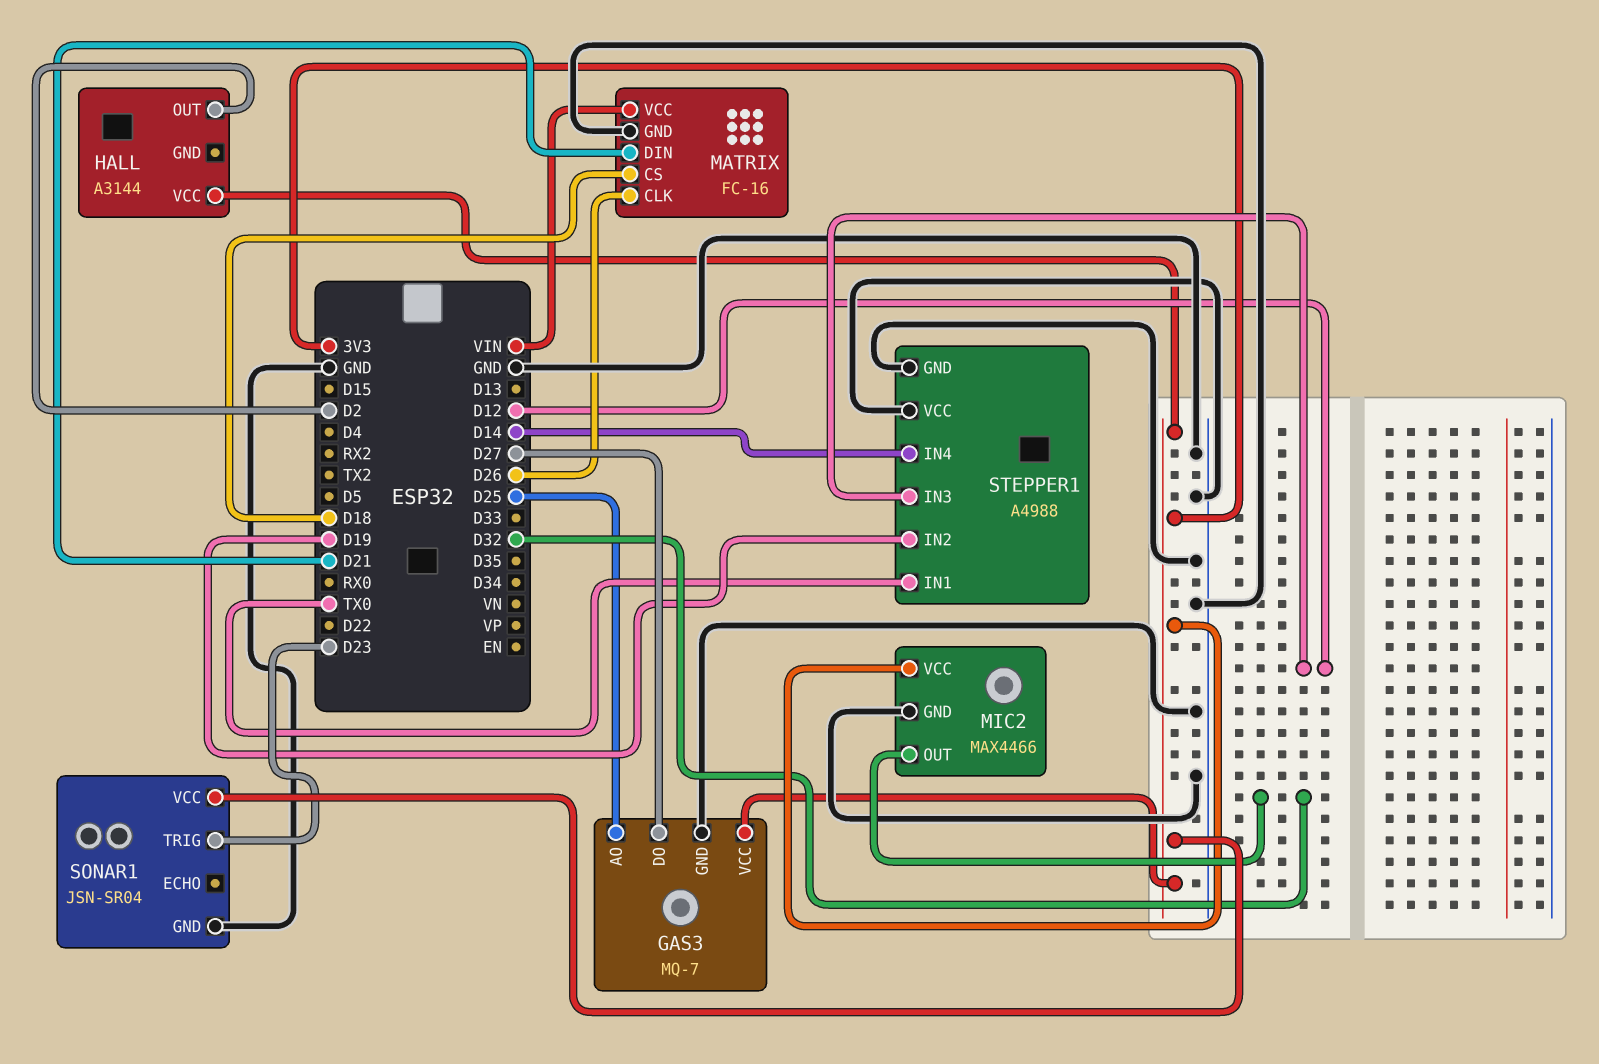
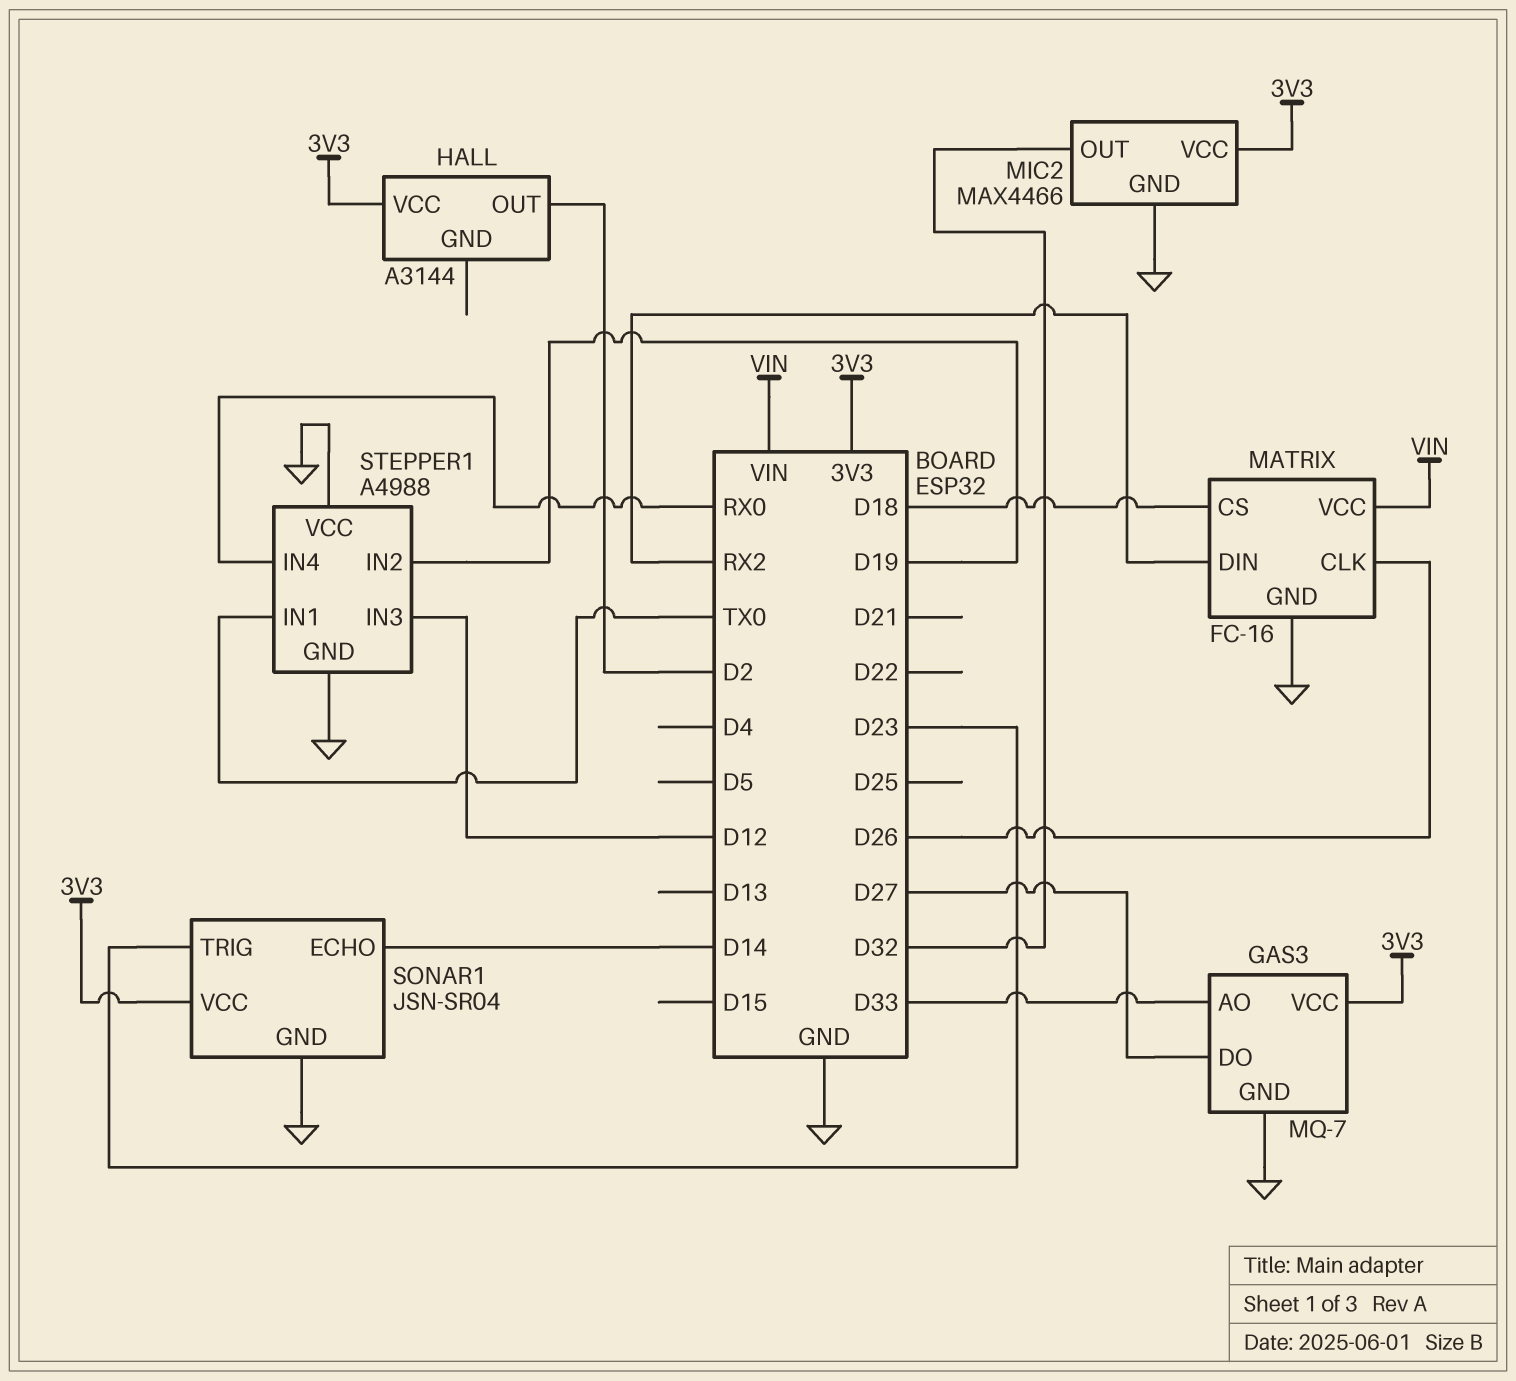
GAS3 pin AO: D25 -> D33
MATRIX pin DIN: D21 -> RX2
SONAR1 pin ECHO: none -> D14
STEPPER1 pin IN4: D14 -> RX0

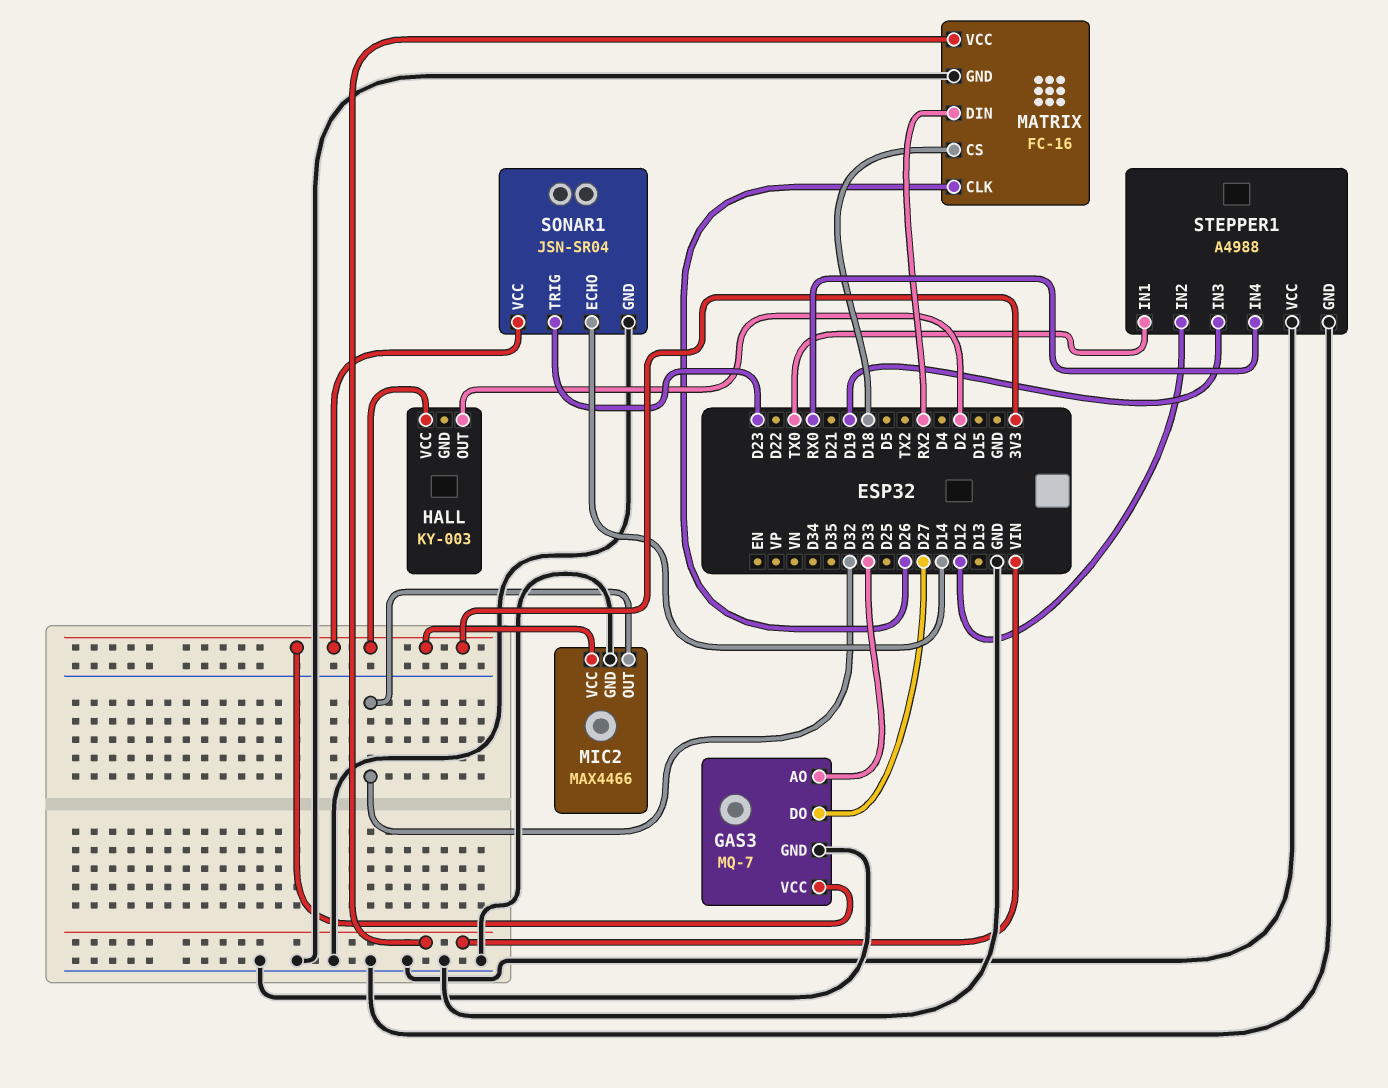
HALL: A3144 -> KY-003
STEPPER1 pin IN2: D19 -> D12
STEPPER1 pin IN3: D12 -> D19

